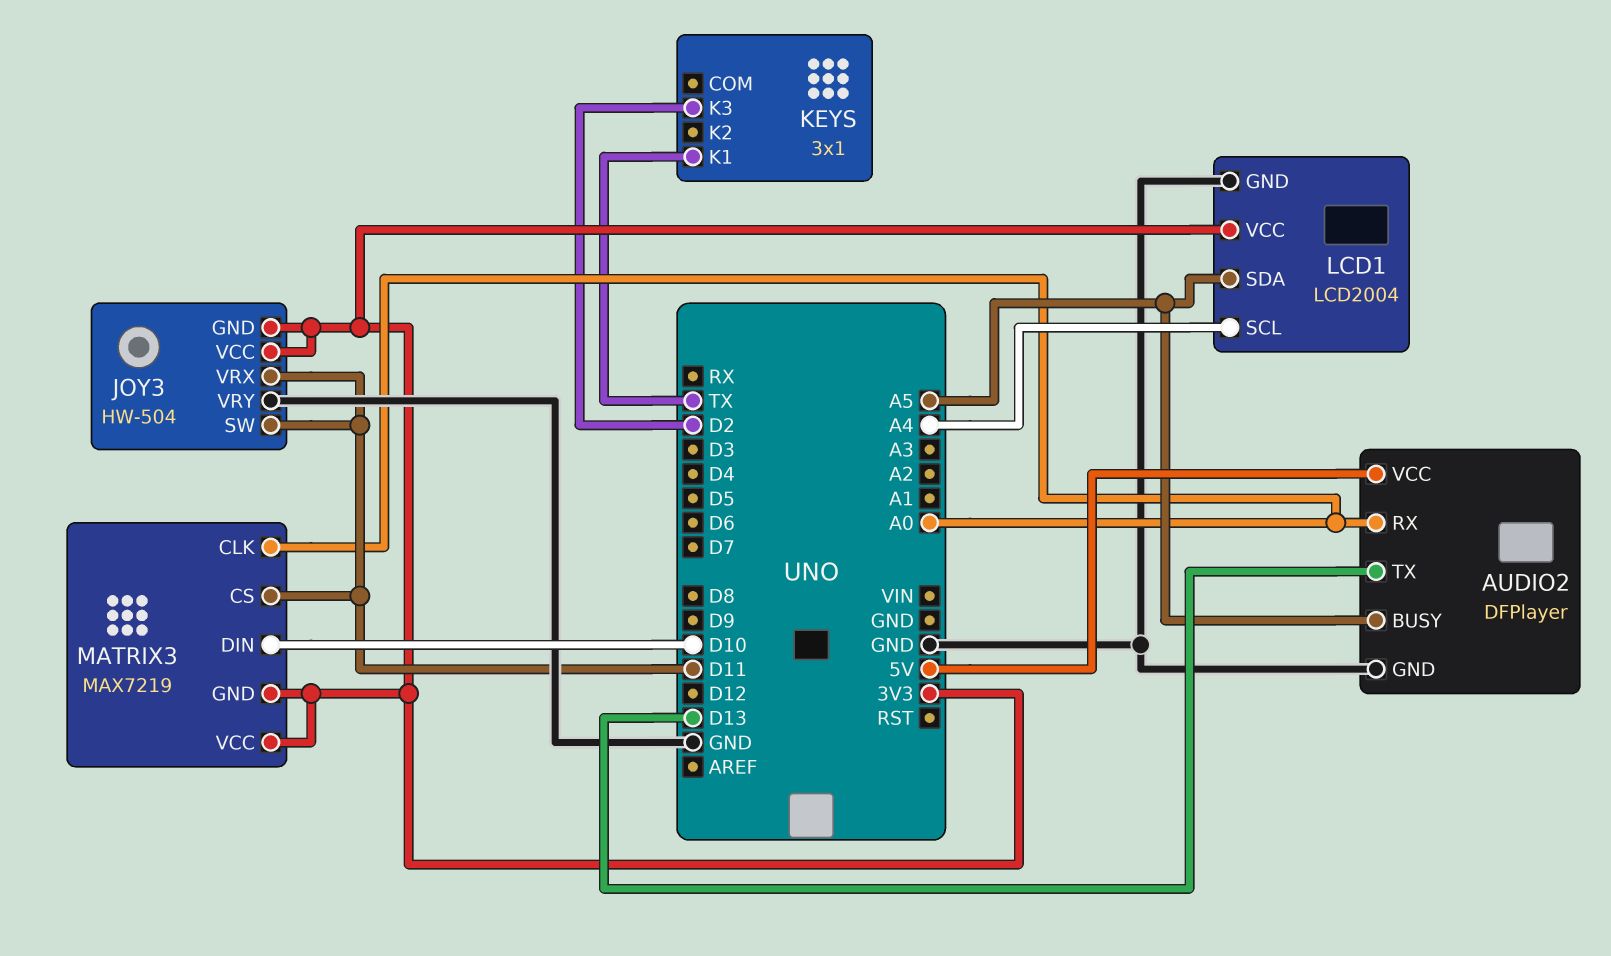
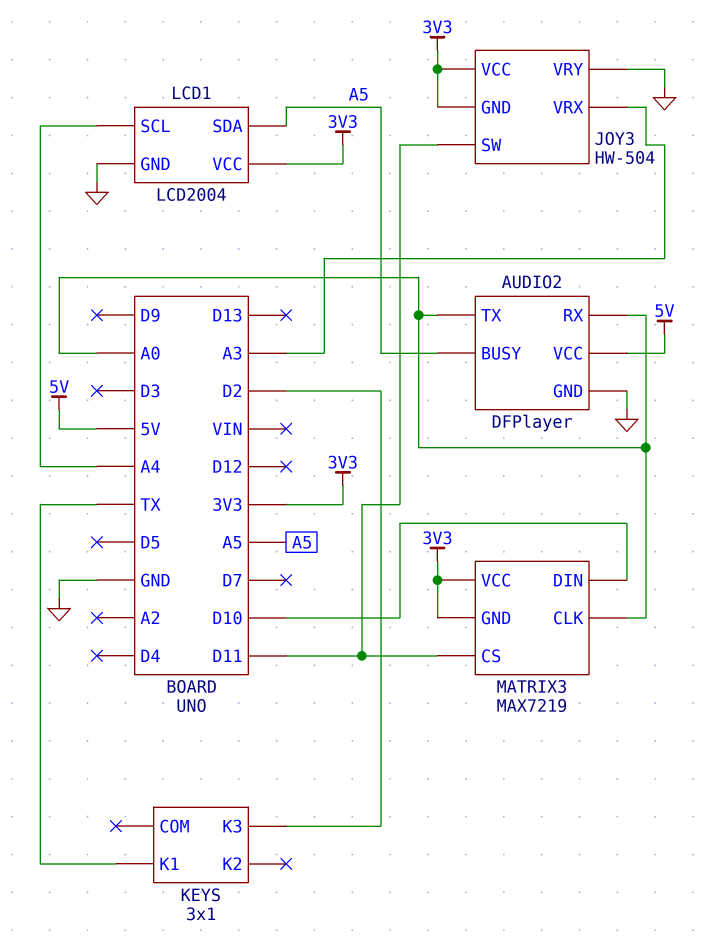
AUDIO2 pin TX: D13 -> A0
JOY3 pin VRX: D11 -> A3

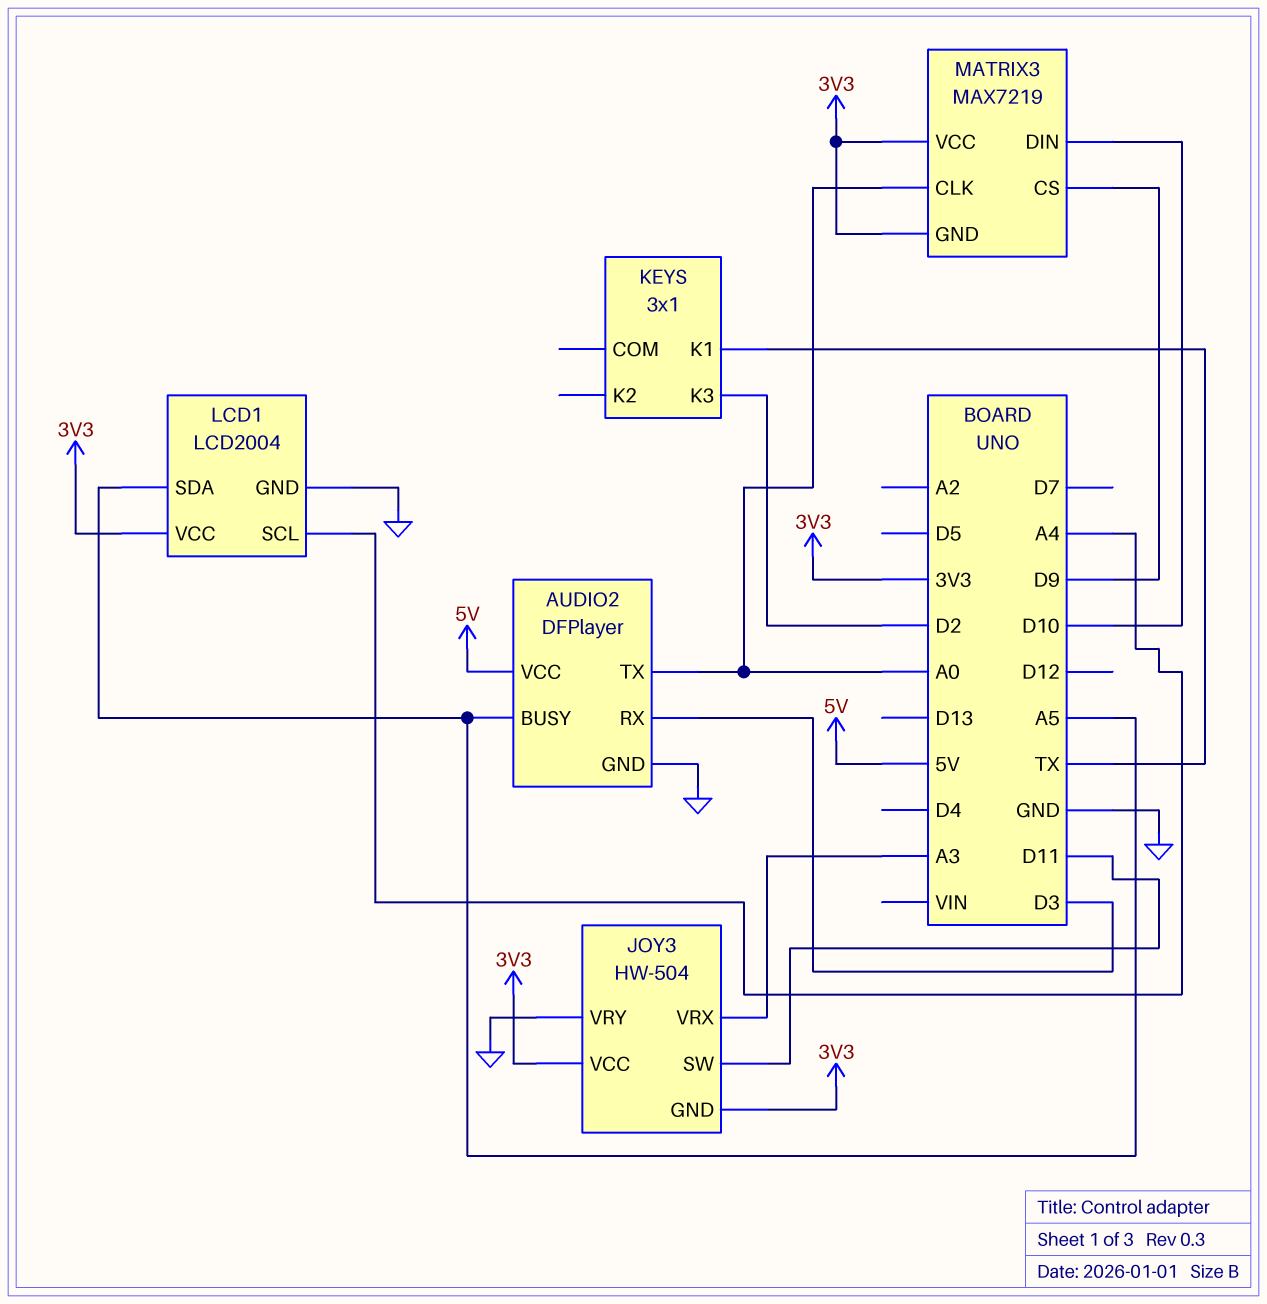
AUDIO2 pin RX: A0 -> D3
MATRIX3 pin CS: D11 -> D9

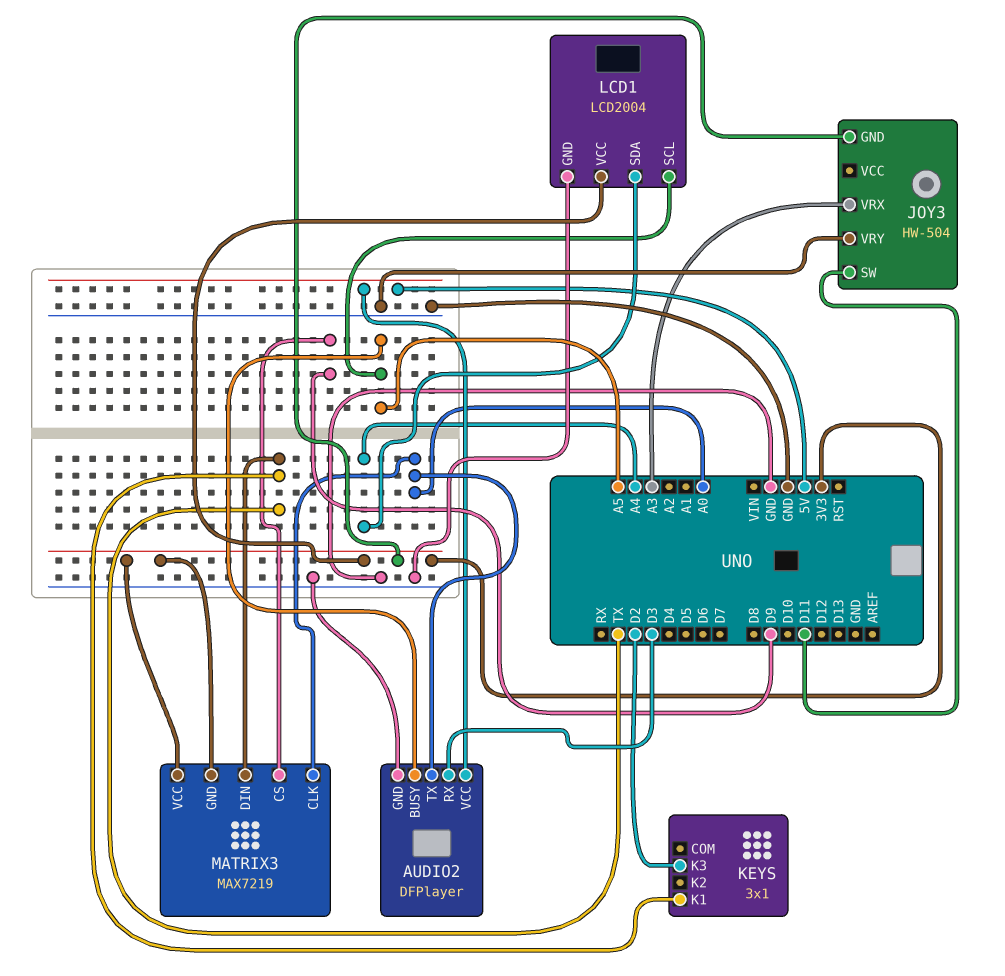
JOY3 pin VCC: 3V3 -> none
LCD1 pin SCL: A4 -> A5
LCD1 pin SDA: A5 -> A4
MATRIX3 pin DIN: D10 -> TX

